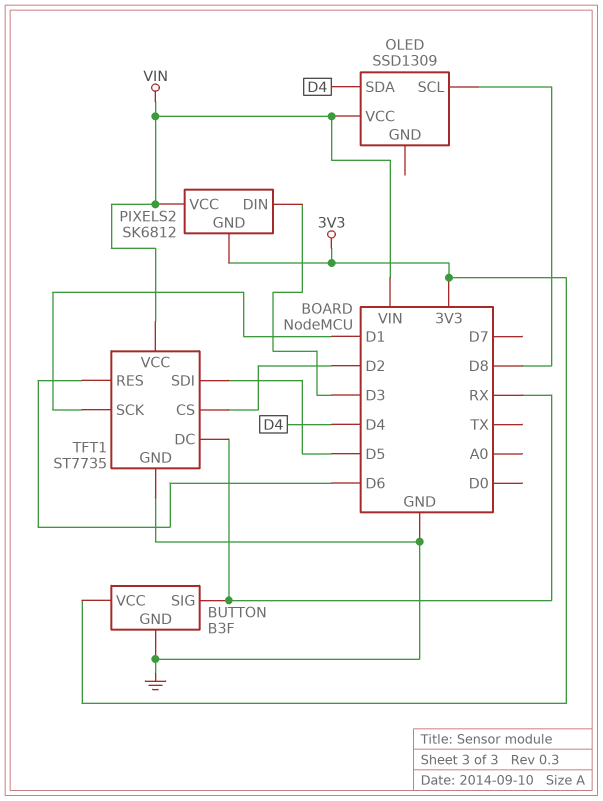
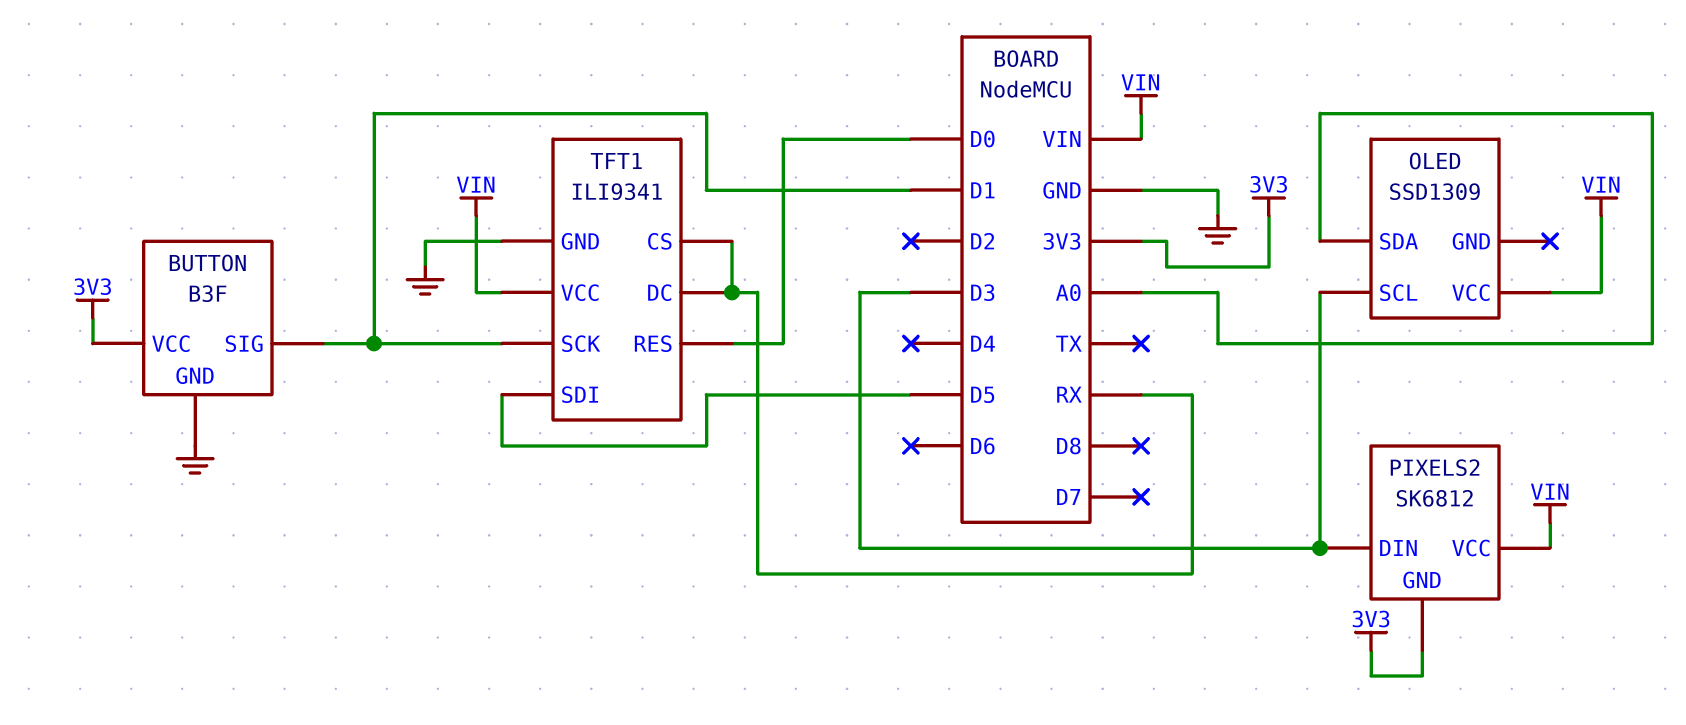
BUTTON pin SIG: RX -> D1
OLED pin SCL: D8 -> D3
OLED pin SDA: D4 -> A0
TFT1: ST7735 -> ILI9341
TFT1 pin CS: D2 -> RX
TFT1 pin RES: D6 -> D0

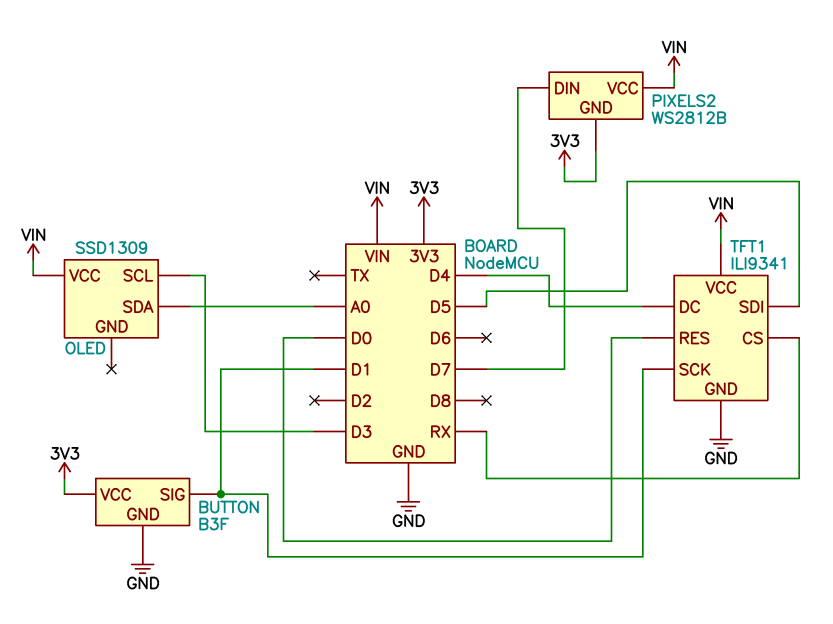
PIXELS2: SK6812 -> WS2812B
PIXELS2 pin DIN: D3 -> D7
TFT1 pin DC: RX -> D4

